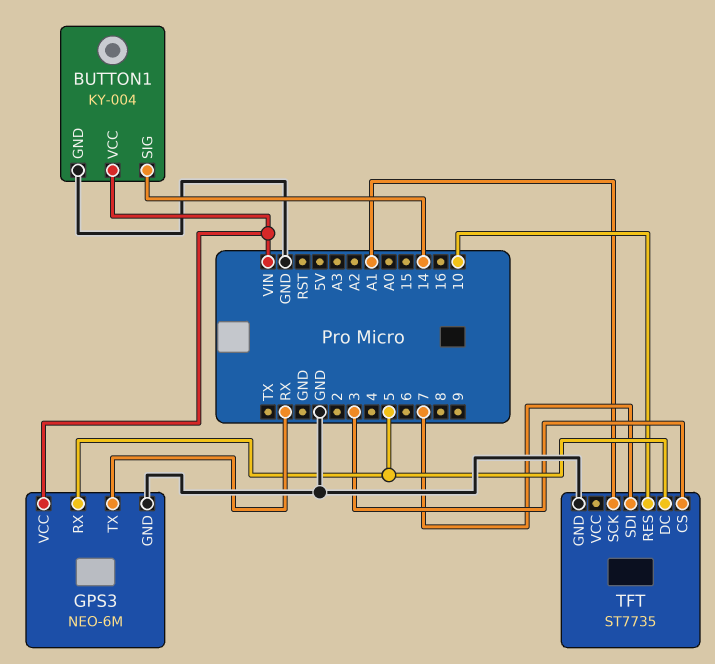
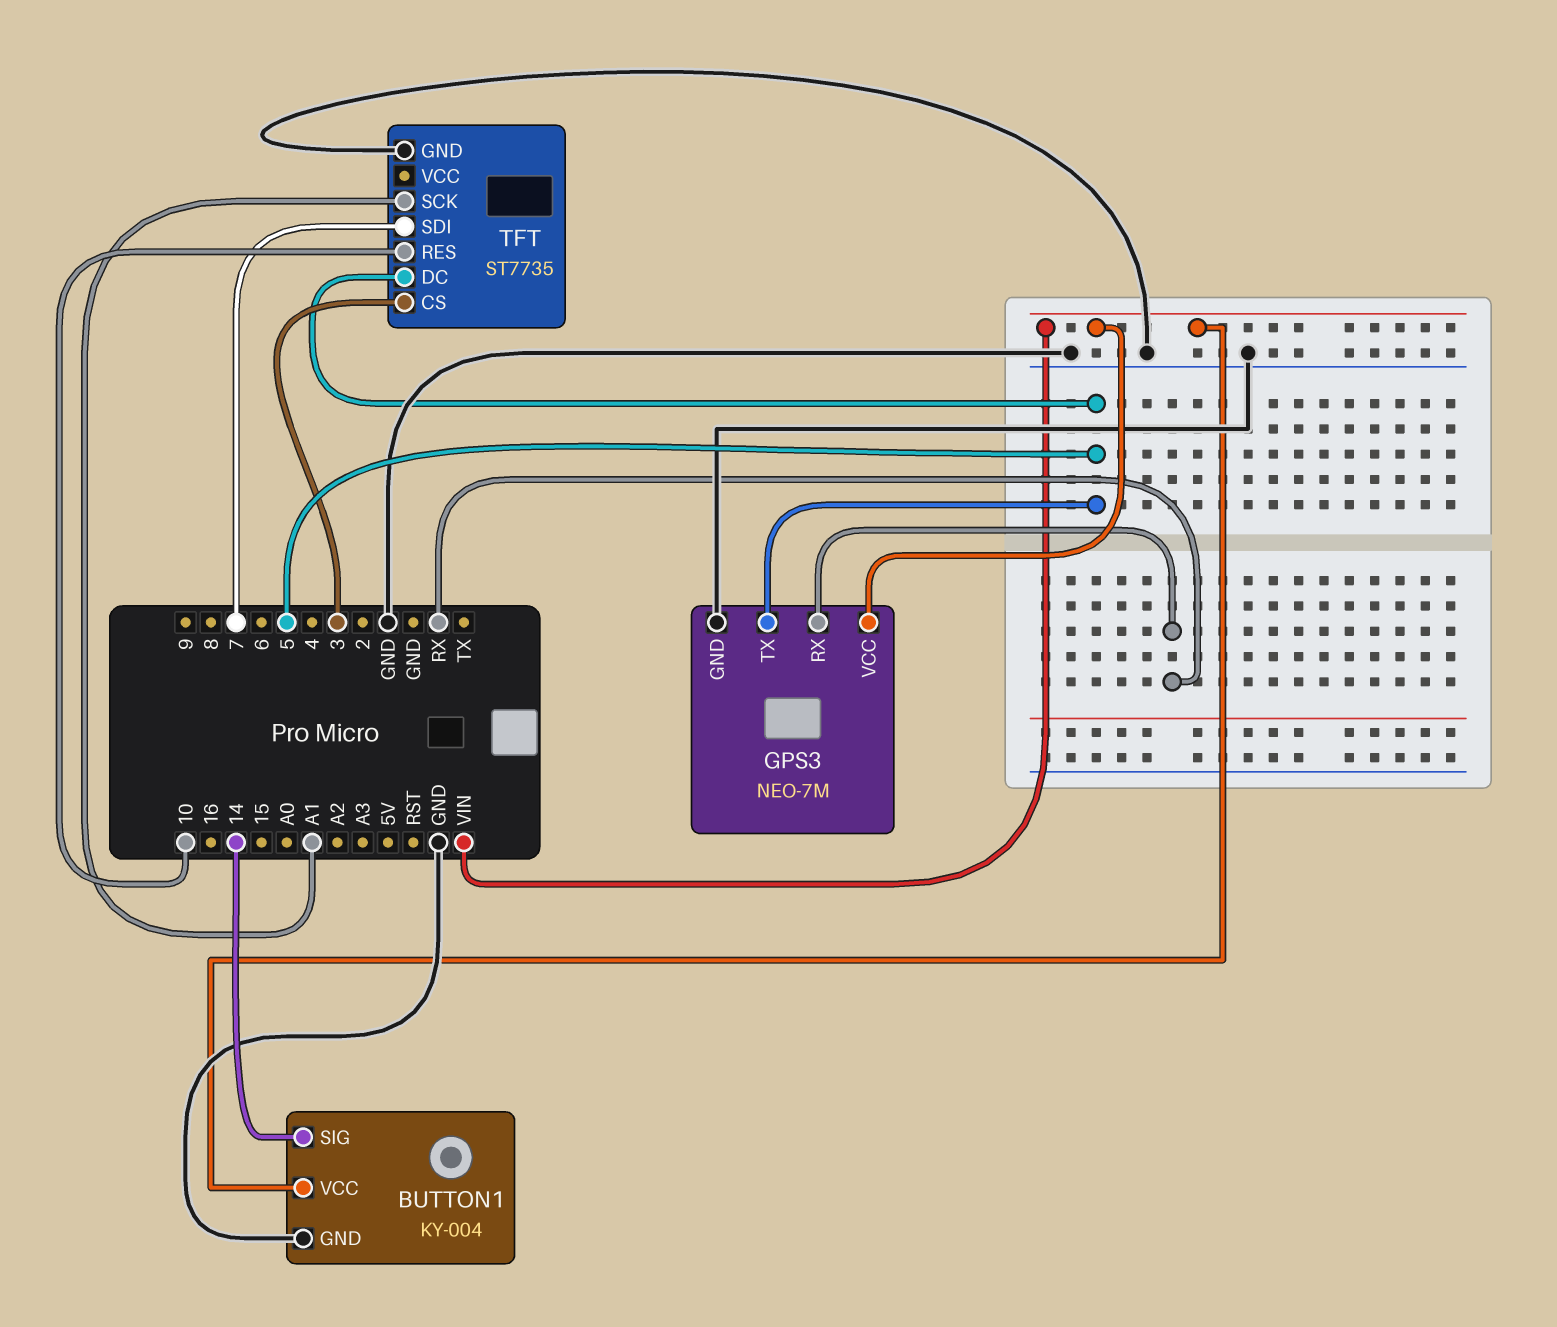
GPS3: NEO-6M -> NEO-7M
GPS3 pin RX: 5 -> RX
GPS3 pin TX: RX -> 5

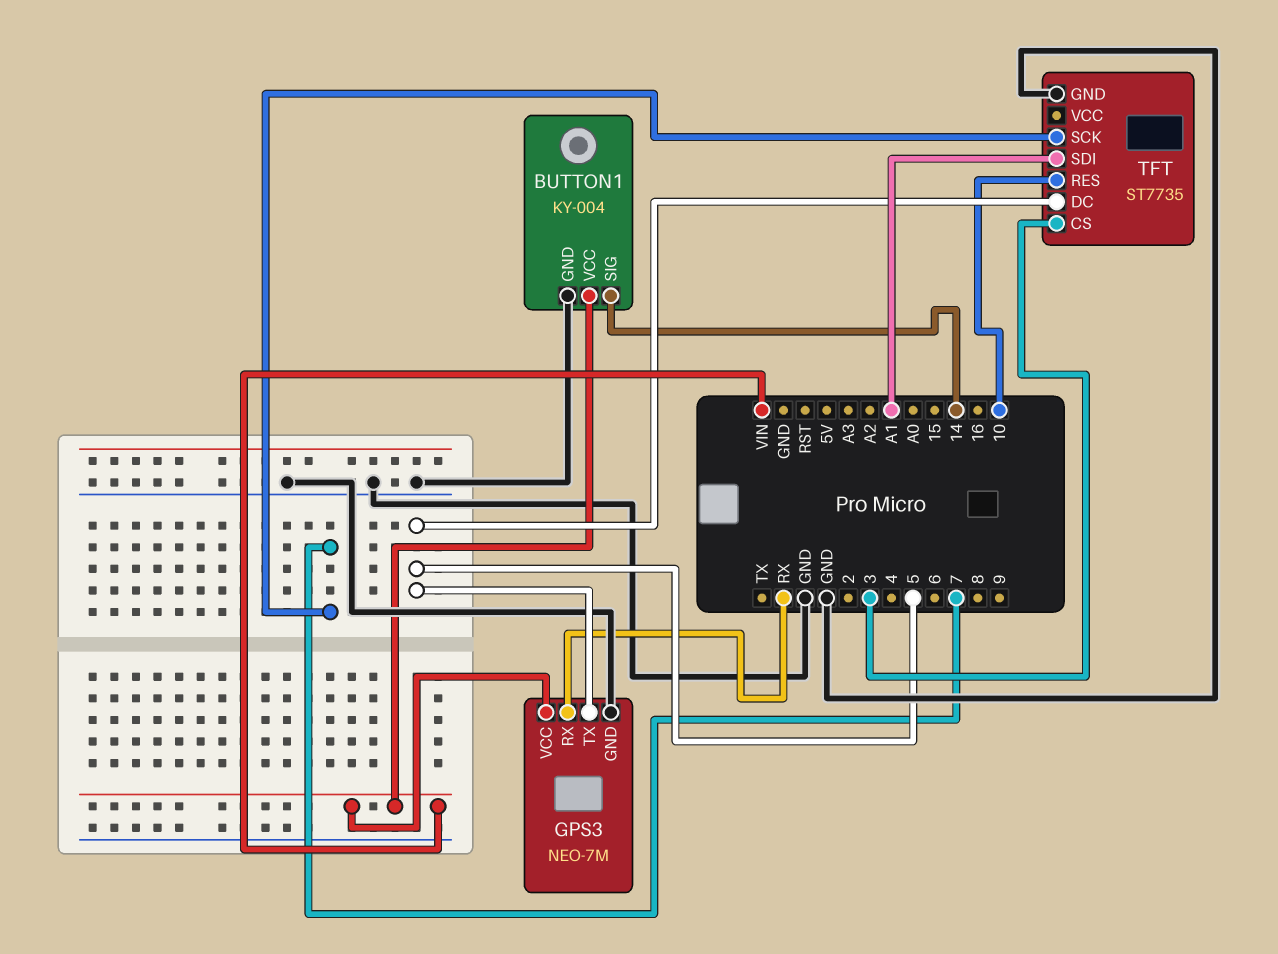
TFT pin SCK: A1 -> 7
TFT pin SDI: 7 -> A1

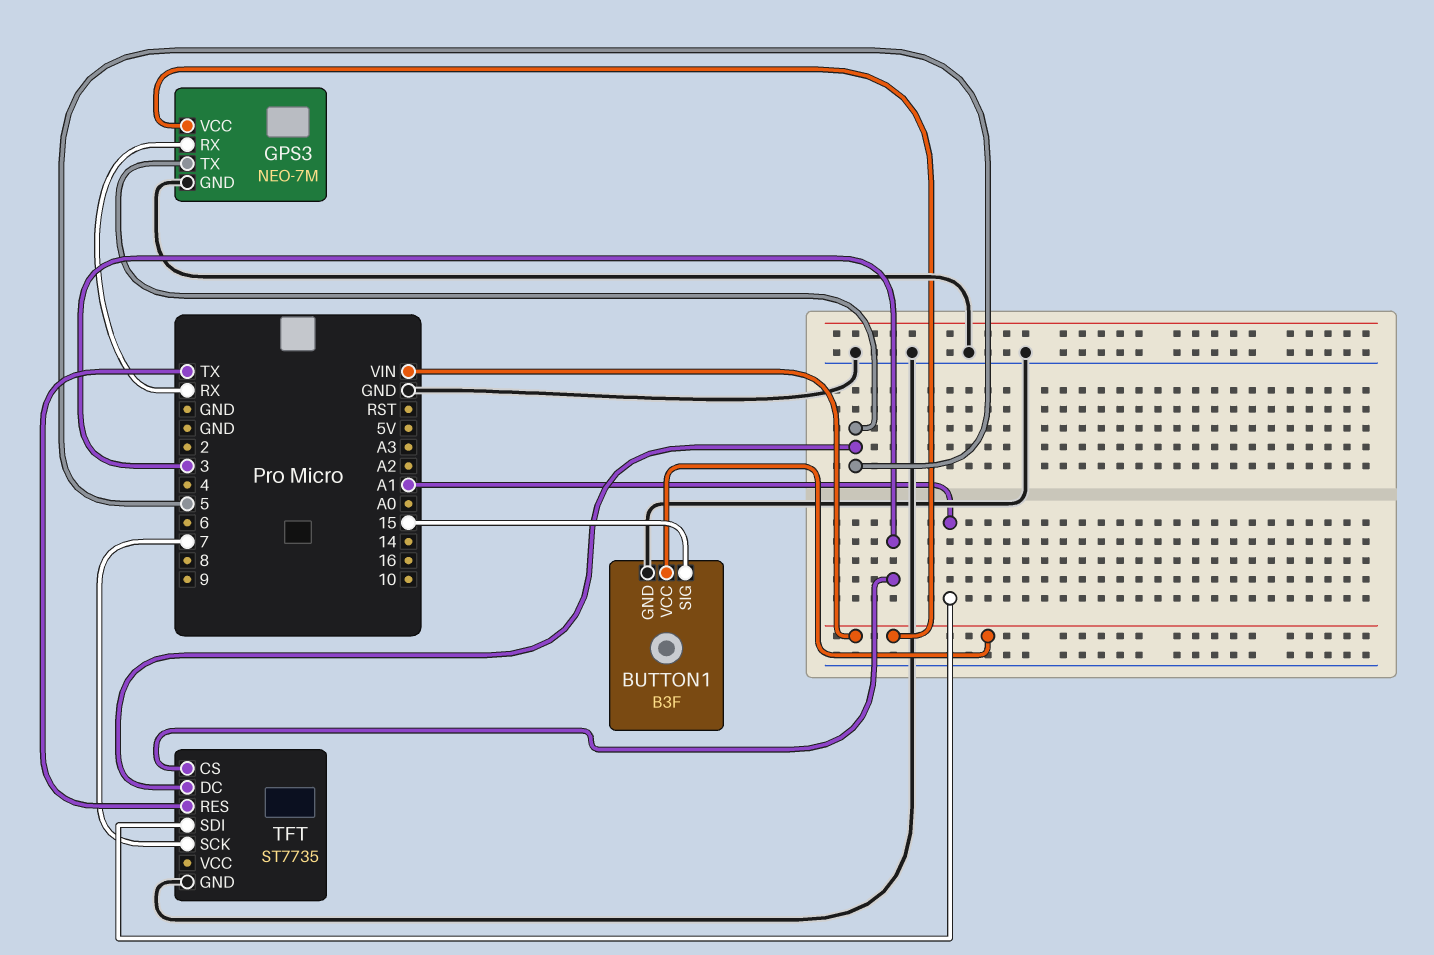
BUTTON1: KY-004 -> B3F
BUTTON1 pin SIG: 14 -> 15
TFT pin RES: 10 -> TX

